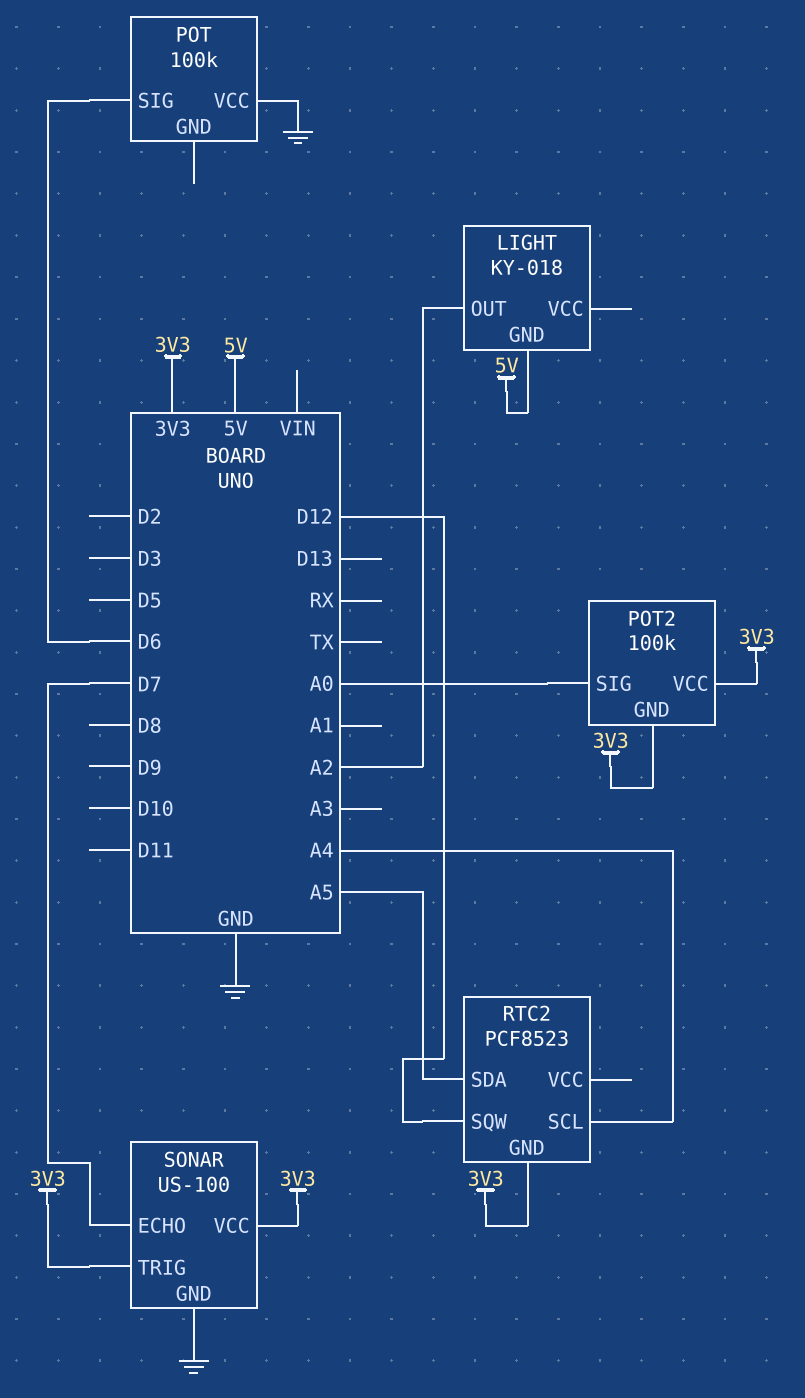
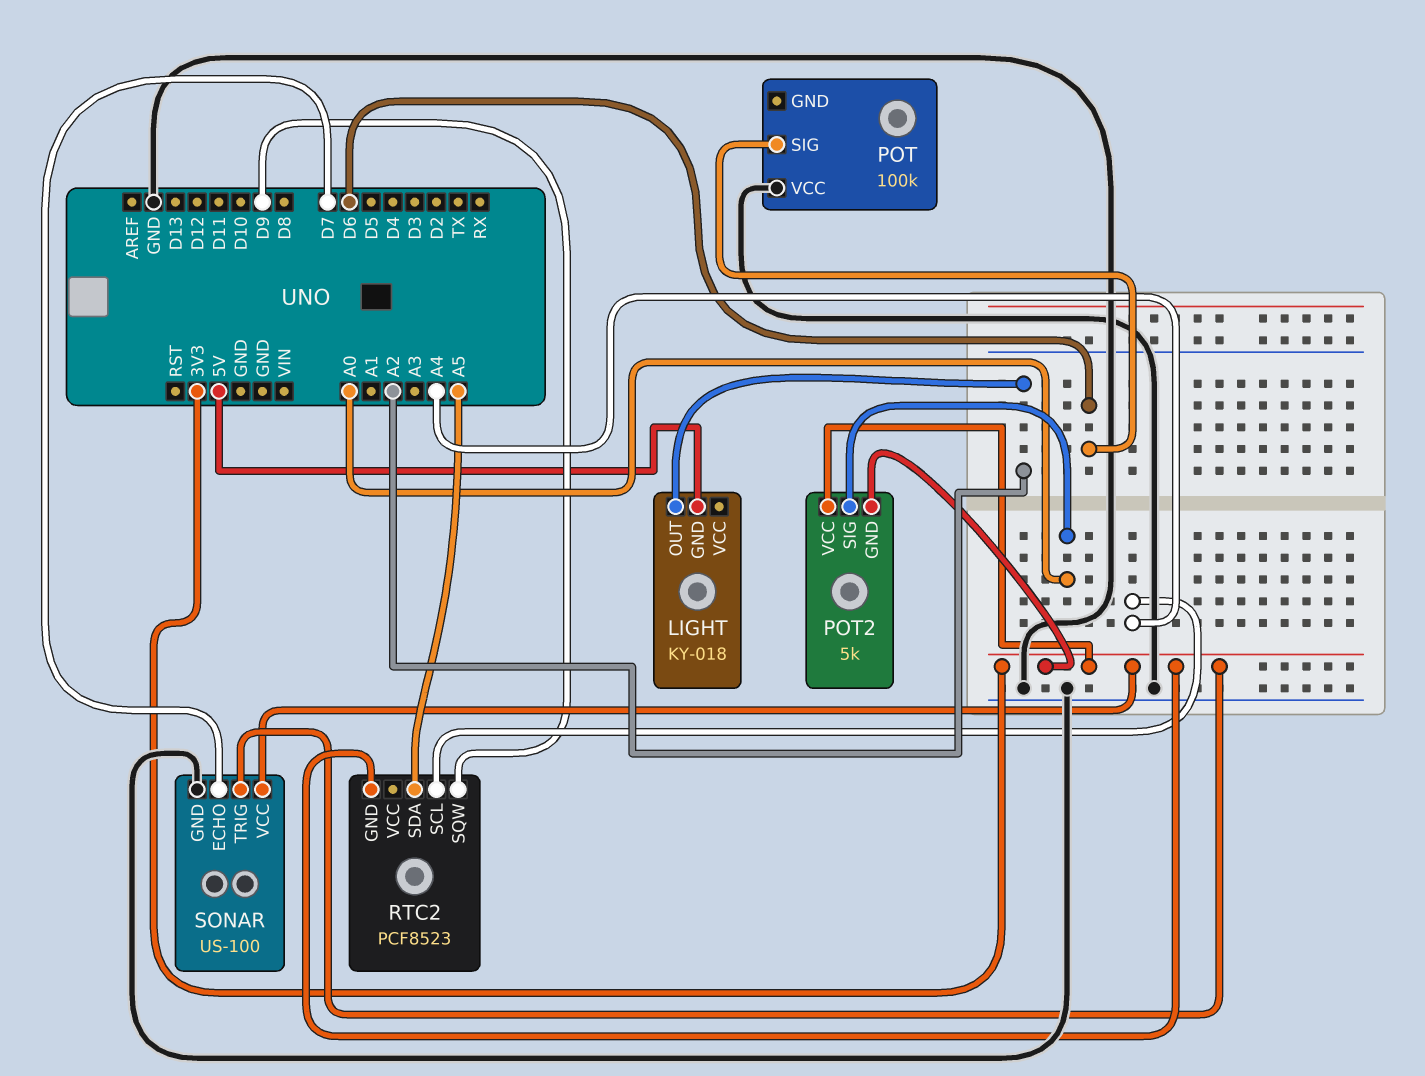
POT2: 100k -> 5k
RTC2 pin SQW: D12 -> D9

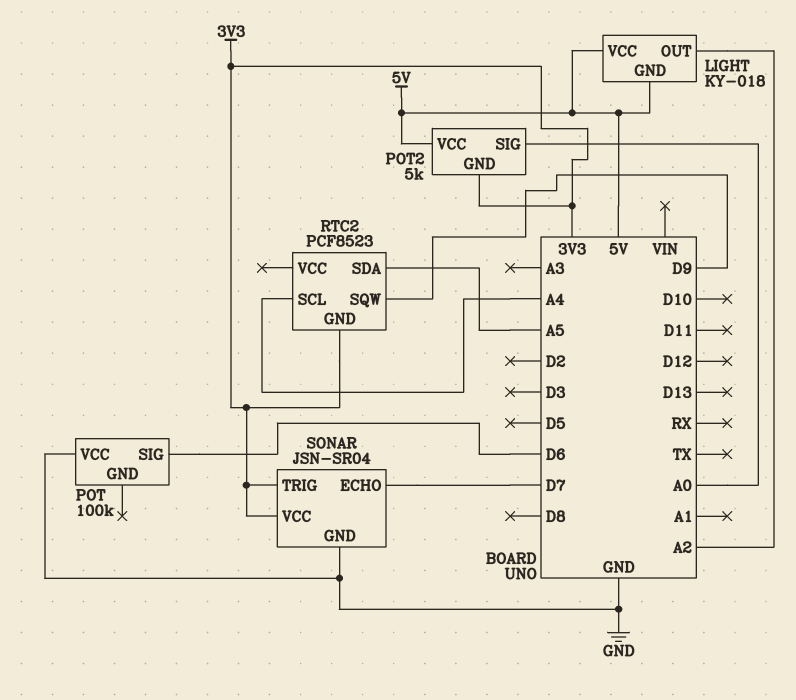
LIGHT pin VCC: none -> 5V
POT2 pin VCC: 3V3 -> 5V
SONAR: US-100 -> JSN-SR04

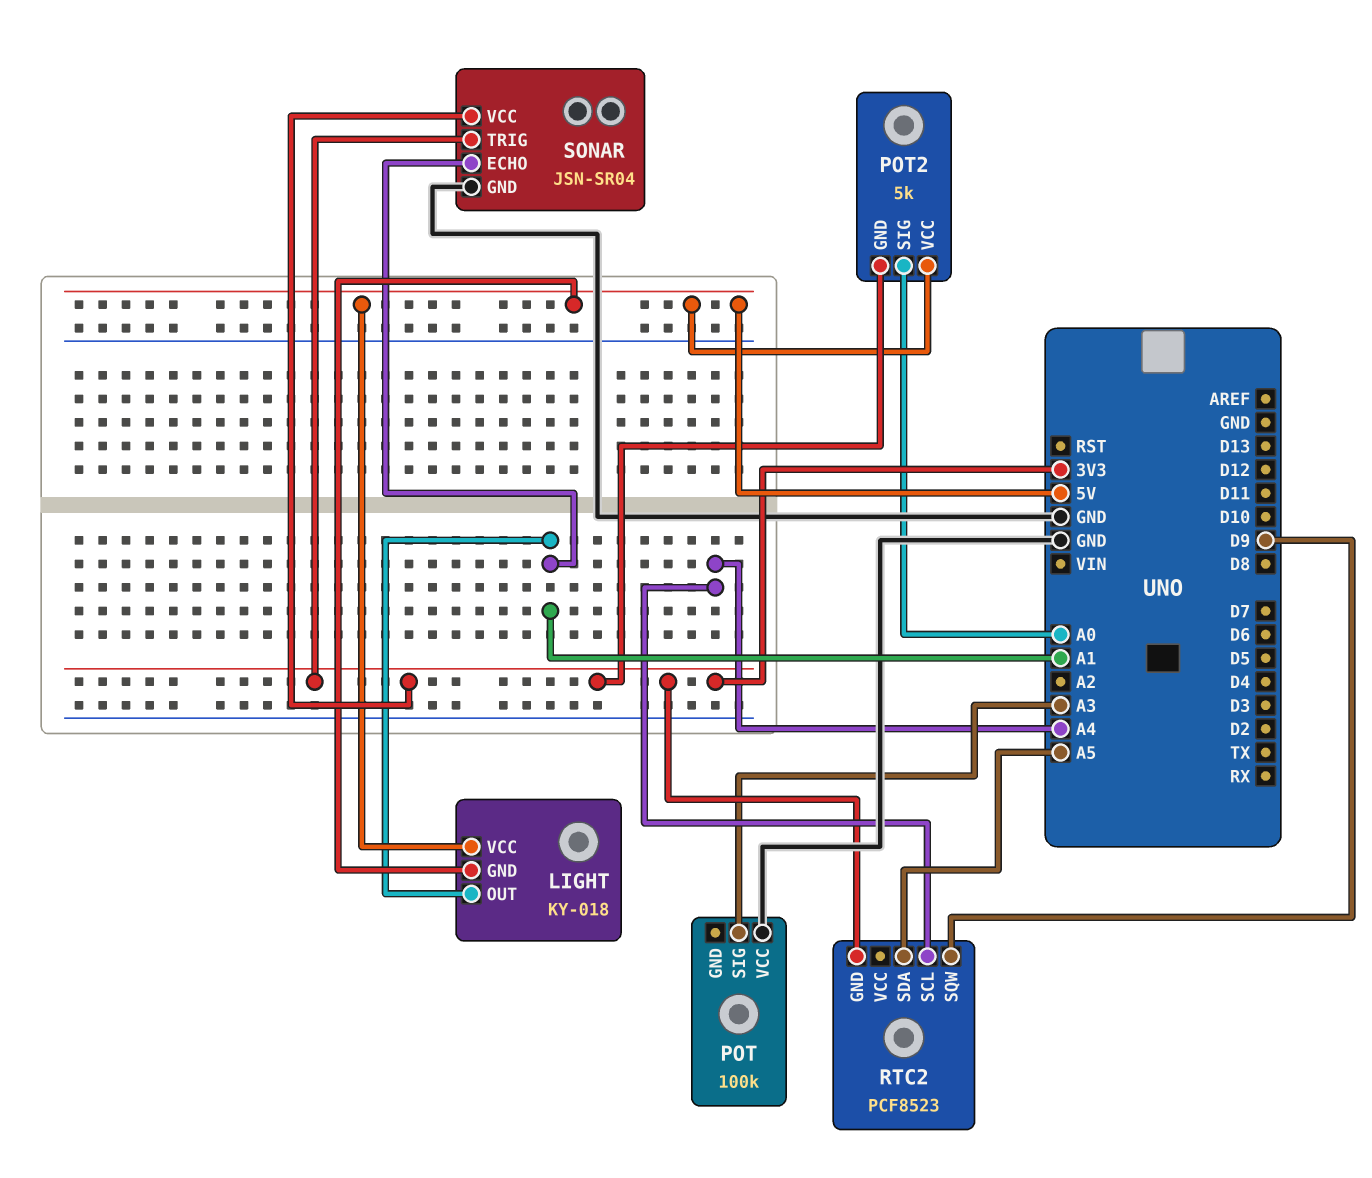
LIGHT pin OUT: A2 -> A1
POT pin SIG: D6 -> A3
SONAR pin ECHO: D7 -> A1

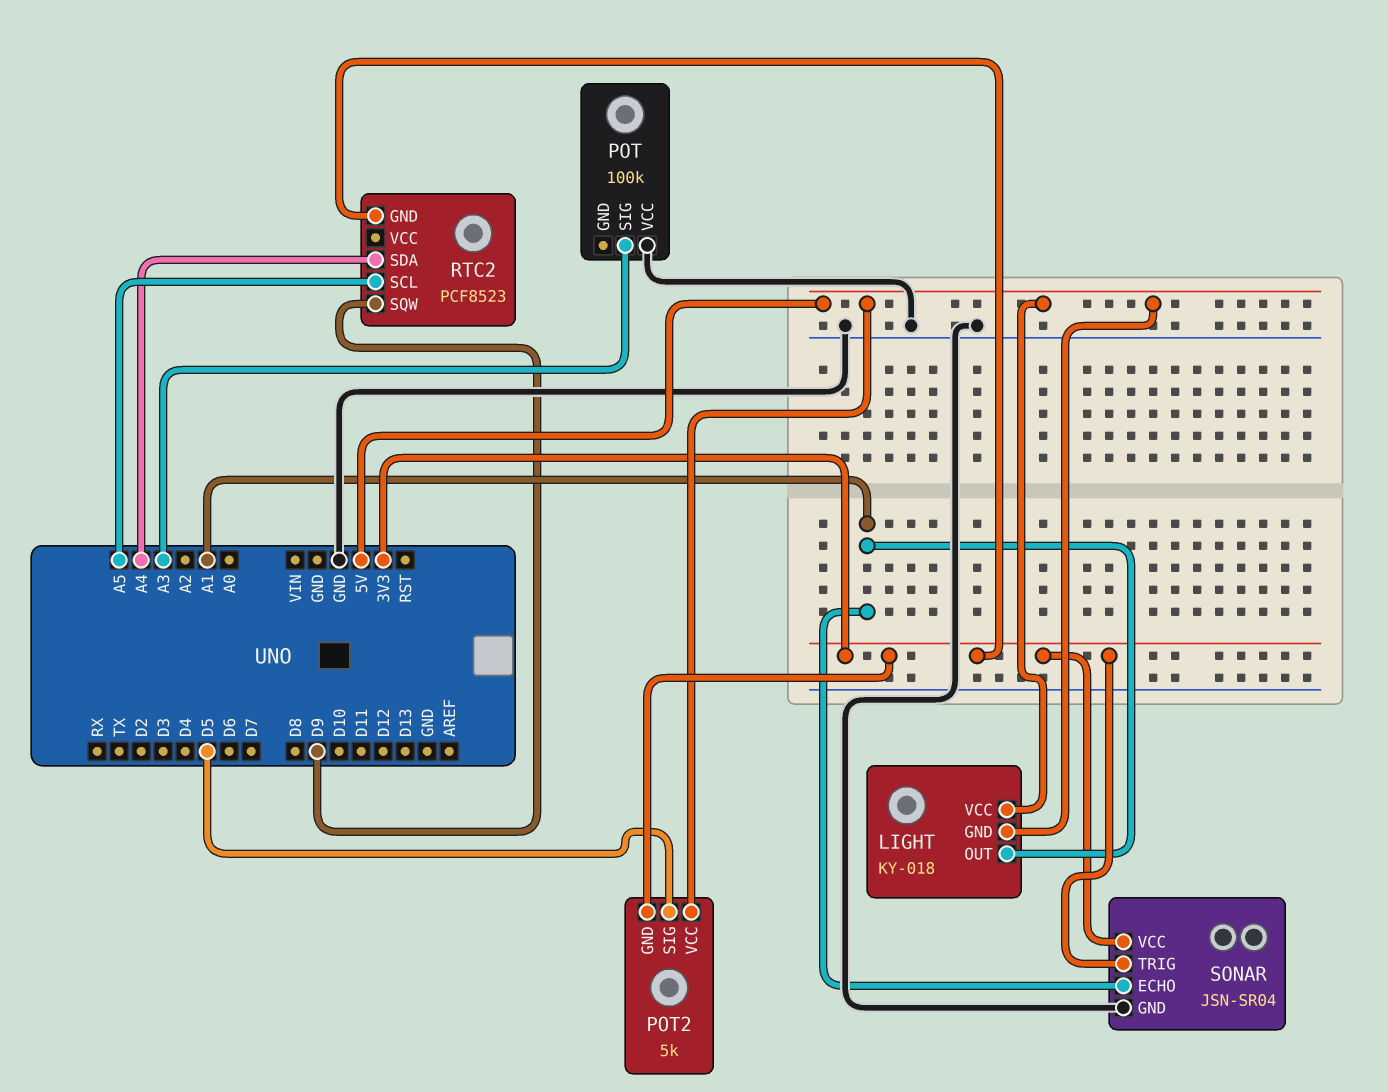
POT2 pin SIG: A0 -> D5
RTC2 pin SCL: A4 -> A5
RTC2 pin SDA: A5 -> A4

